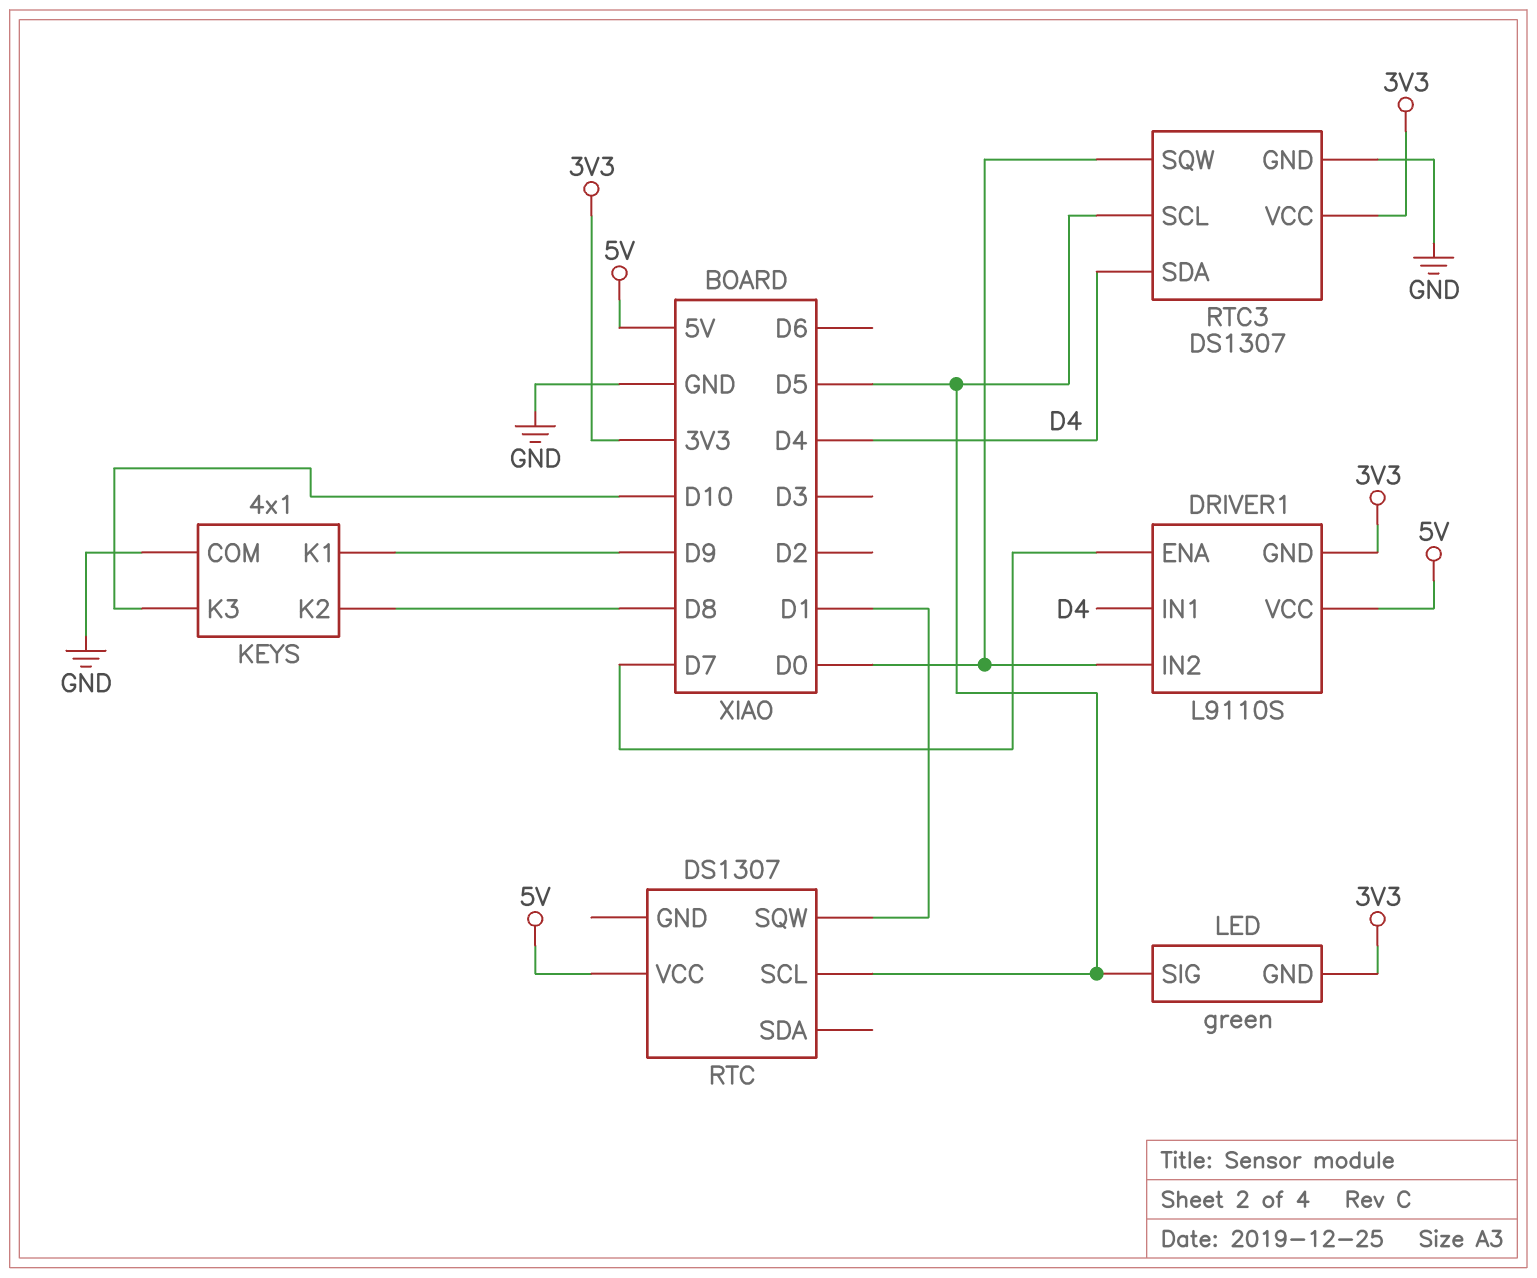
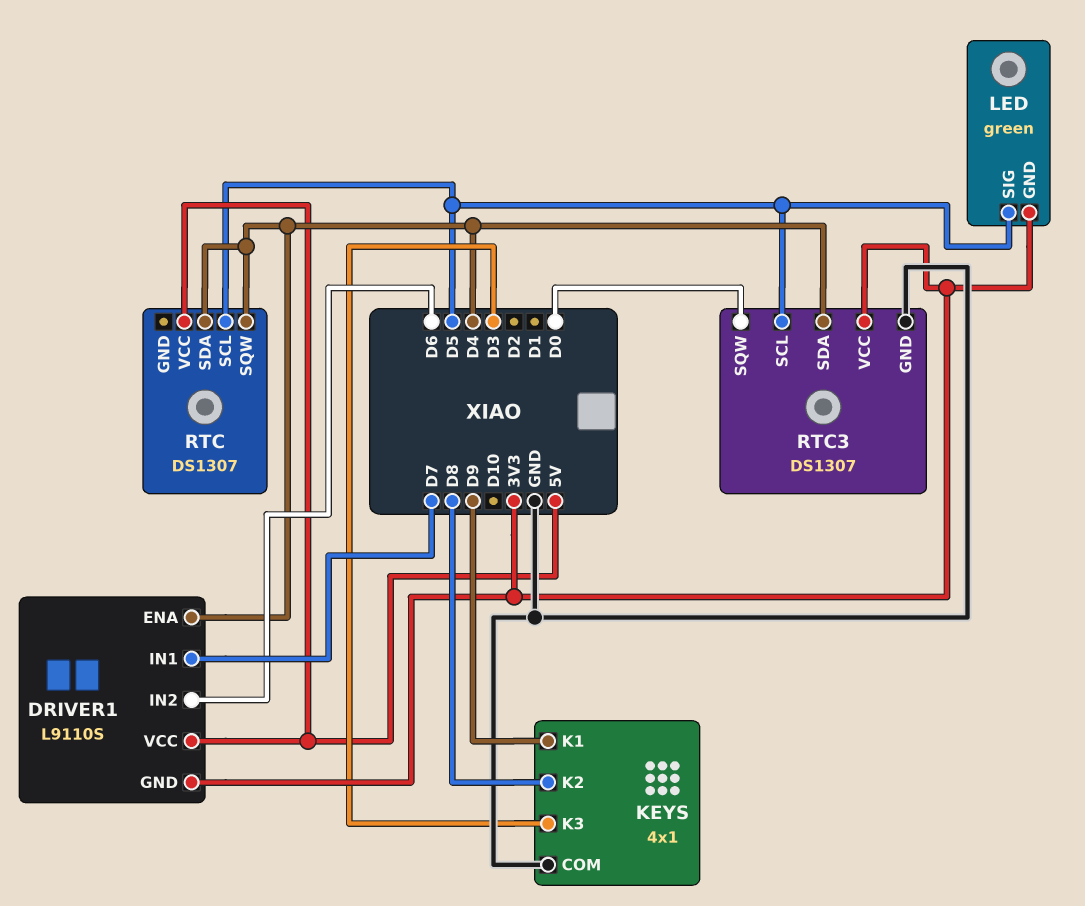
DRIVER1 pin ENA: D7 -> D4
DRIVER1 pin IN1: D4 -> D7
DRIVER1 pin IN2: D0 -> D6
KEYS pin K3: D10 -> D3
RTC pin SDA: none -> D4
RTC pin SQW: D1 -> D4

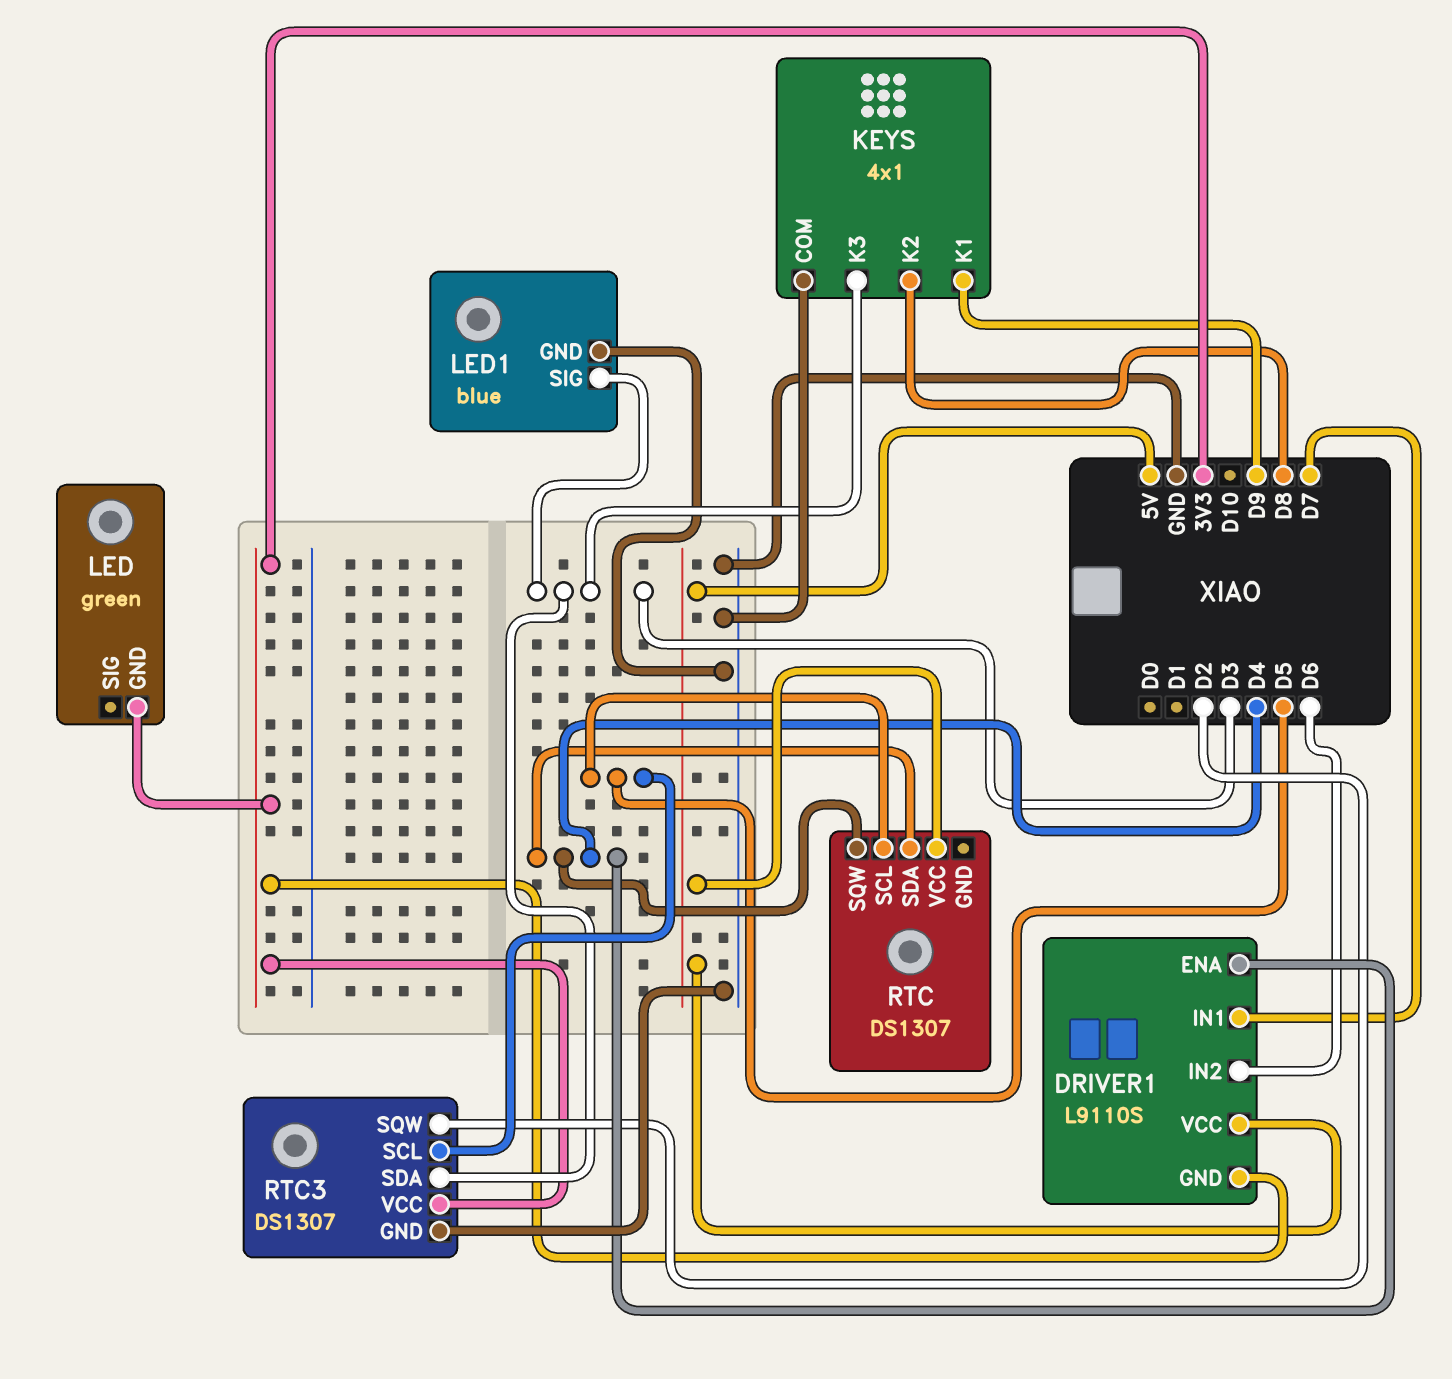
LED pin SIG: D5 -> none
LED1: none -> blue
LED1 pin GND: none -> GND
LED1 pin SIG: none -> D3
RTC3 pin SDA: D4 -> D3
RTC3 pin SQW: D0 -> D2

